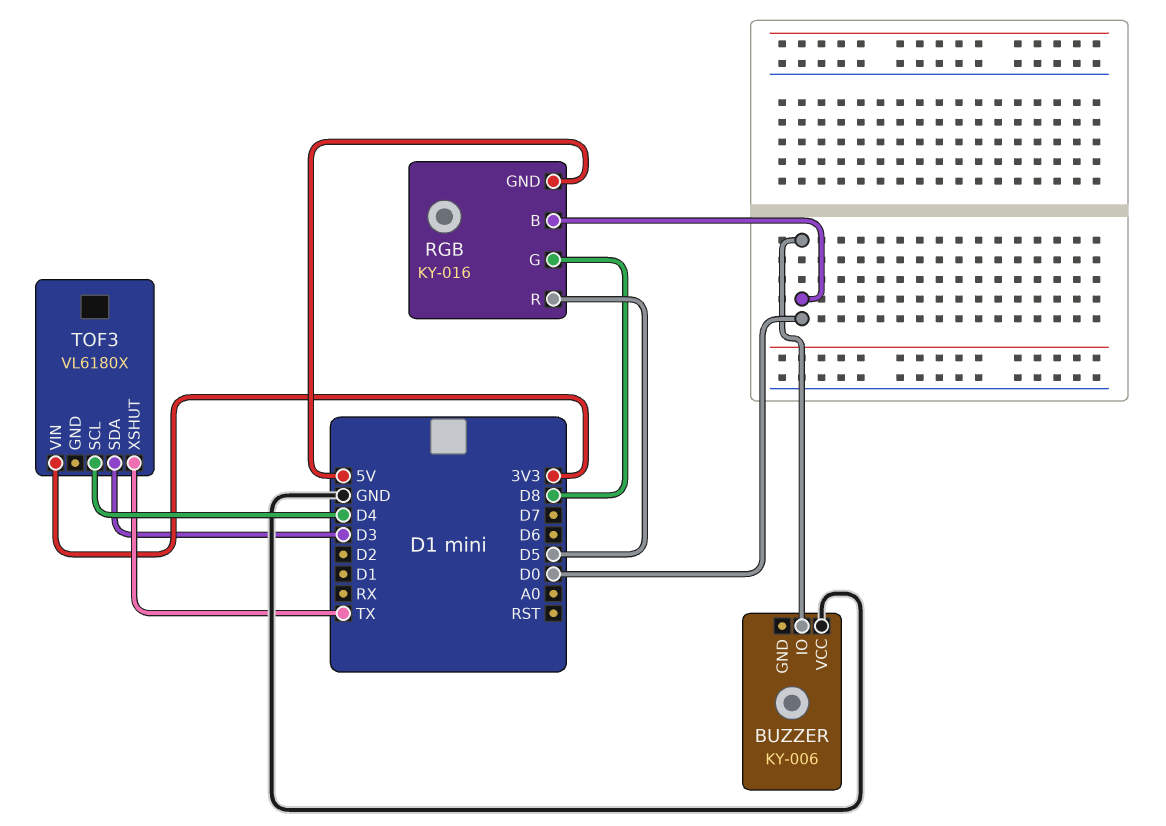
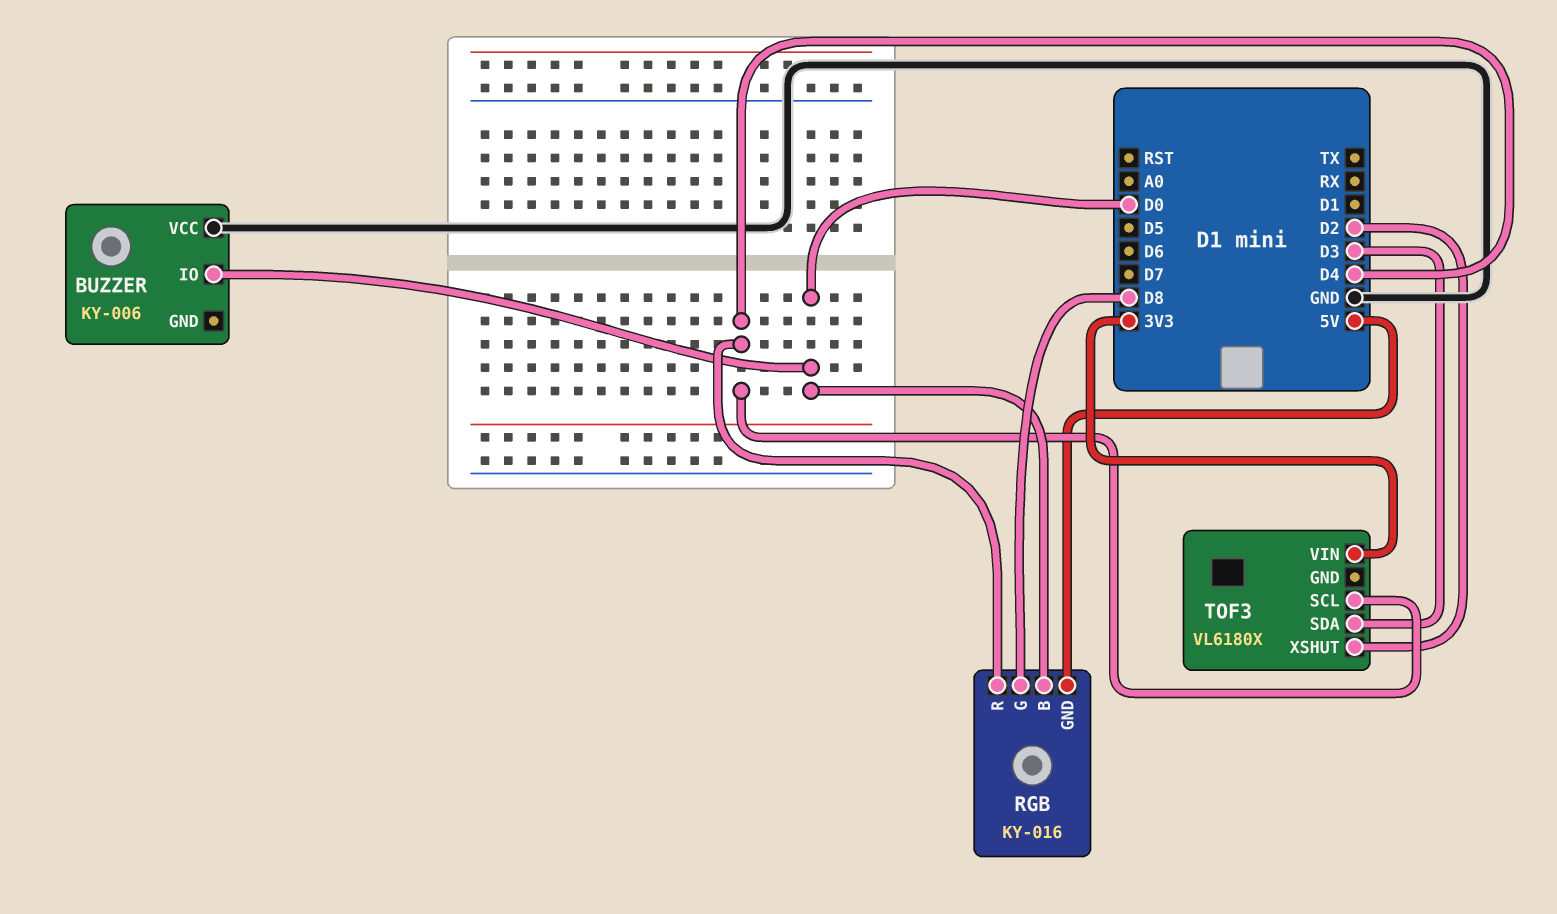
RGB pin R: D5 -> D4
TOF3 pin XSHUT: TX -> D2

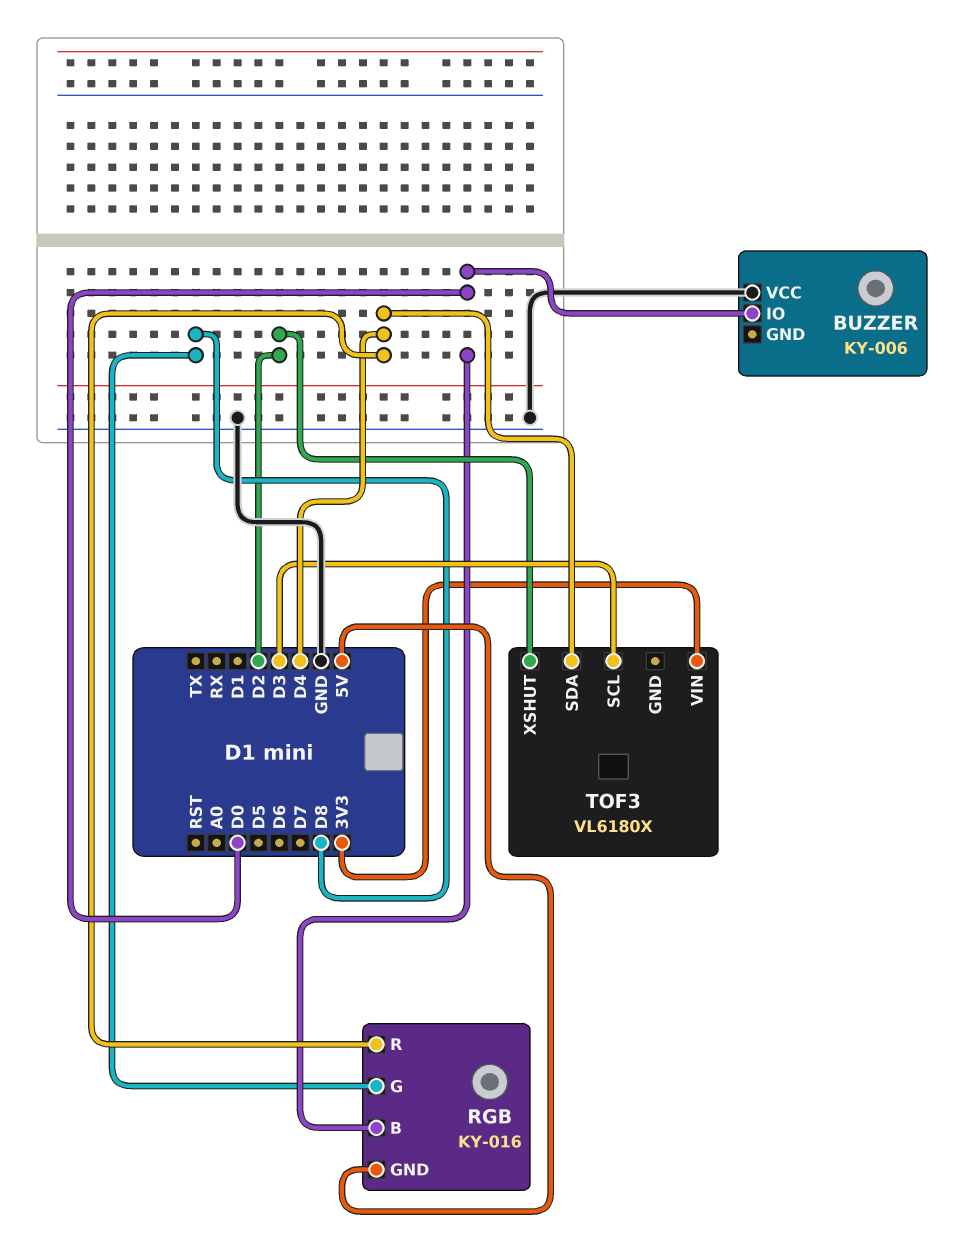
TOF3 pin SCL: D4 -> D3
TOF3 pin SDA: D3 -> D4

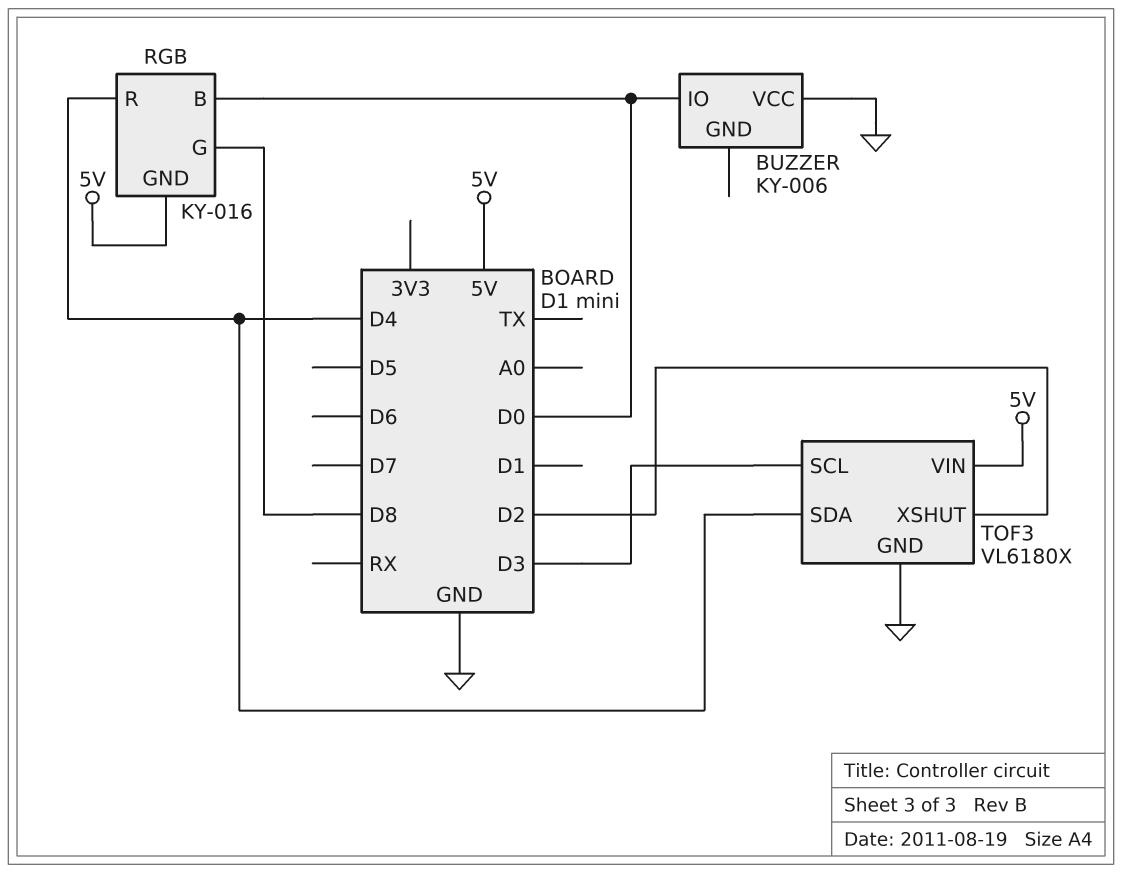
TOF3 pin GND: none -> GND
TOF3 pin VIN: 3V3 -> 5V

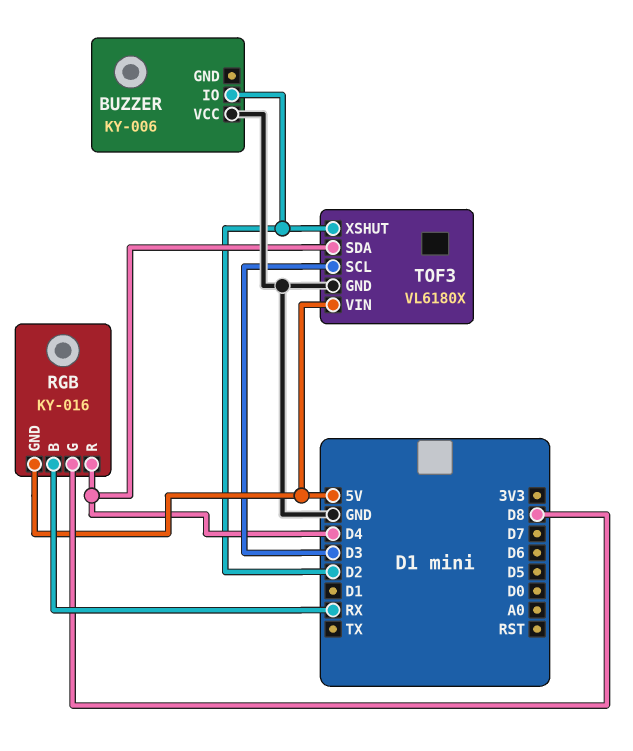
BUZZER pin IO: D0 -> D2
RGB pin B: D0 -> RX

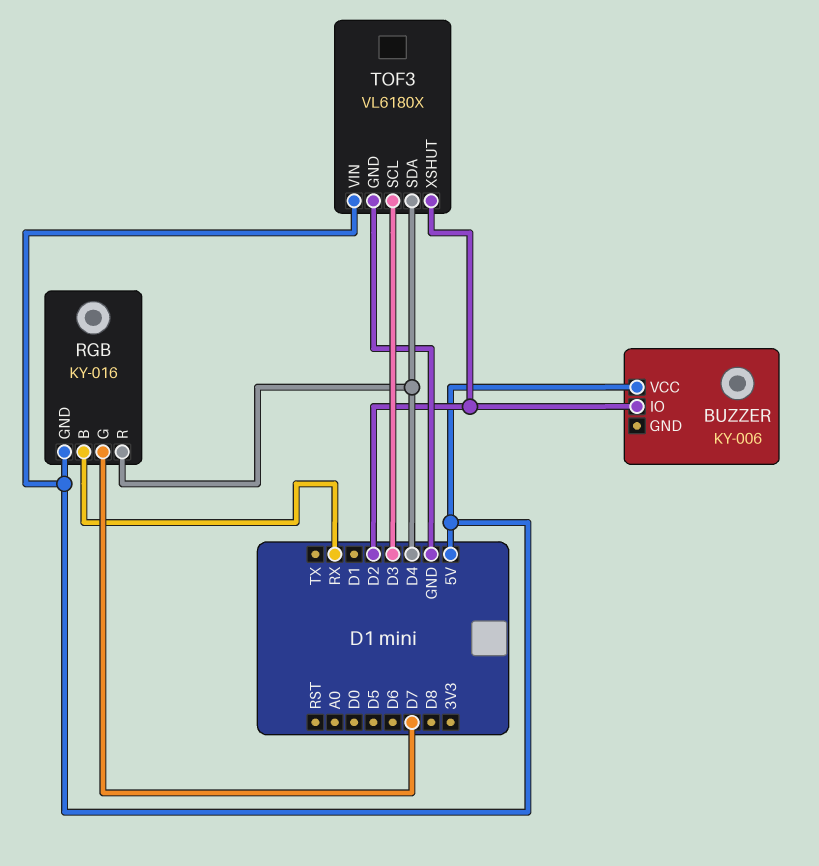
BUZZER pin VCC: GND -> 5V
RGB pin G: D8 -> D7

